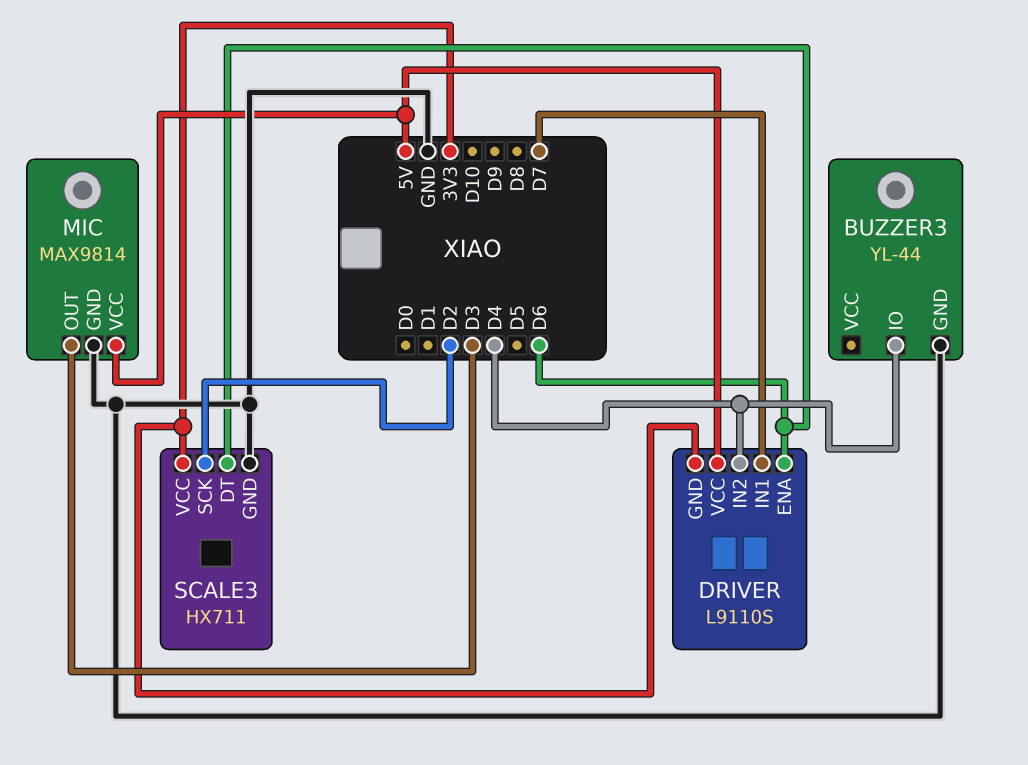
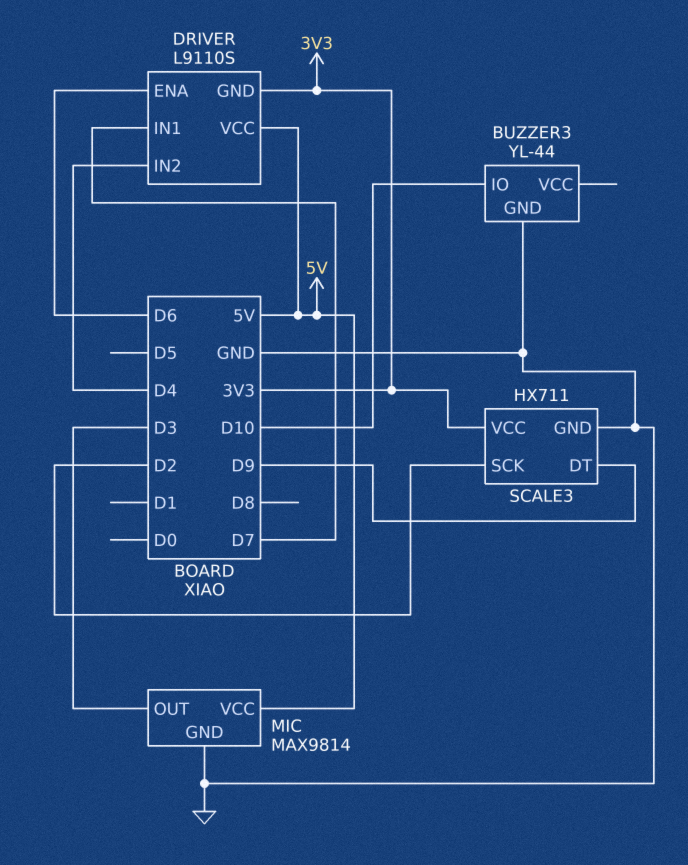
BUZZER3 pin IO: D4 -> D10
SCALE3 pin DT: D6 -> D9

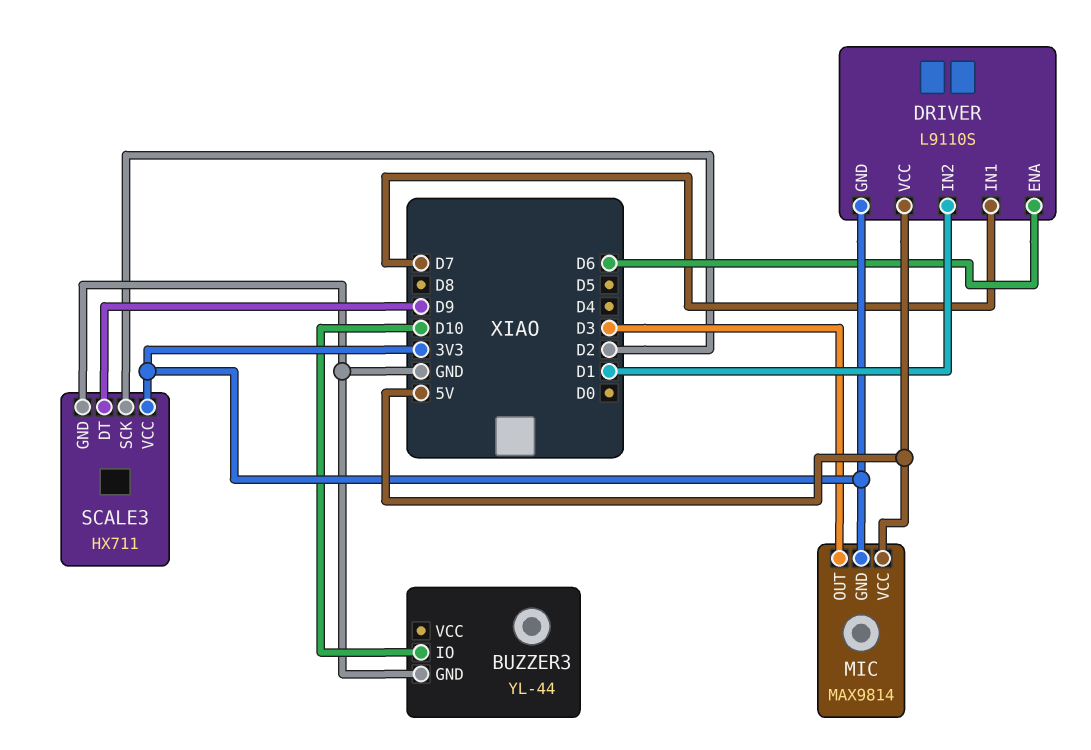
DRIVER pin IN2: D4 -> D1
MIC pin GND: GND -> 3V3

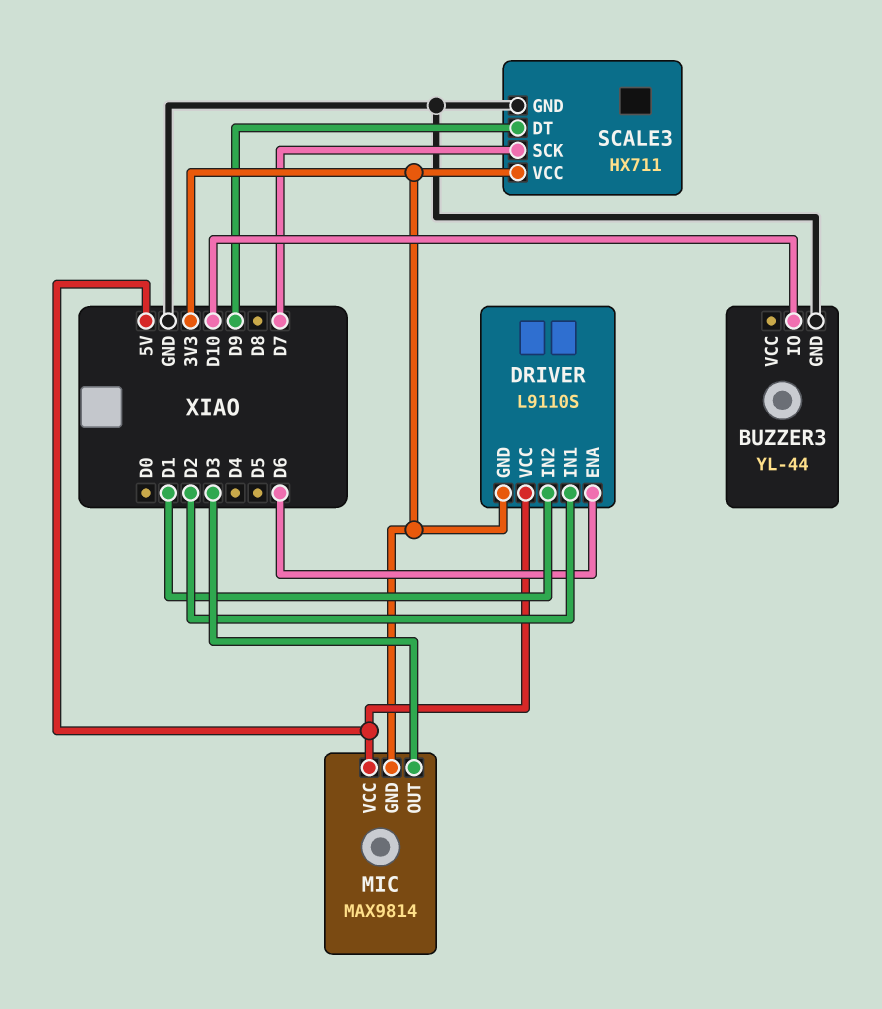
DRIVER pin IN1: D7 -> D2
SCALE3 pin SCK: D2 -> D7

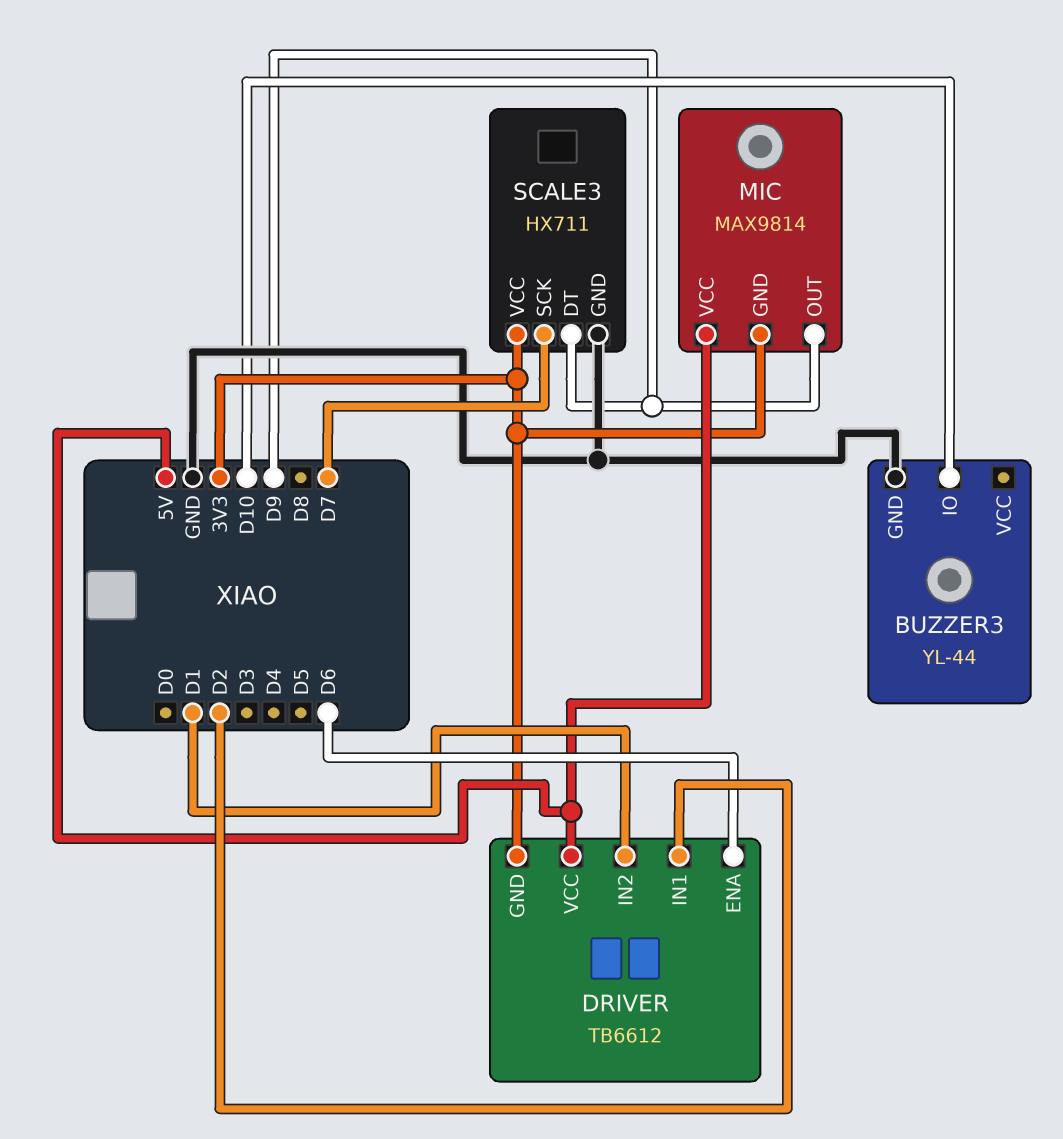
DRIVER: L9110S -> TB6612
MIC pin OUT: D3 -> D9

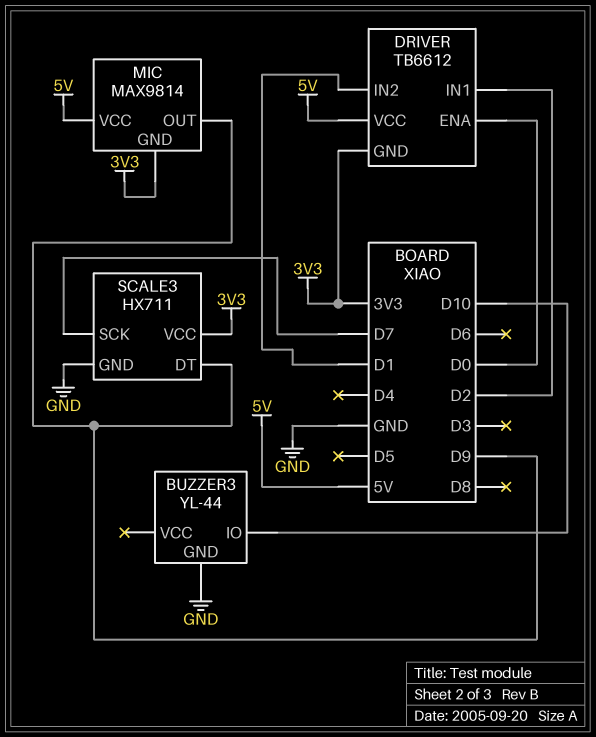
DRIVER pin ENA: D6 -> D0

